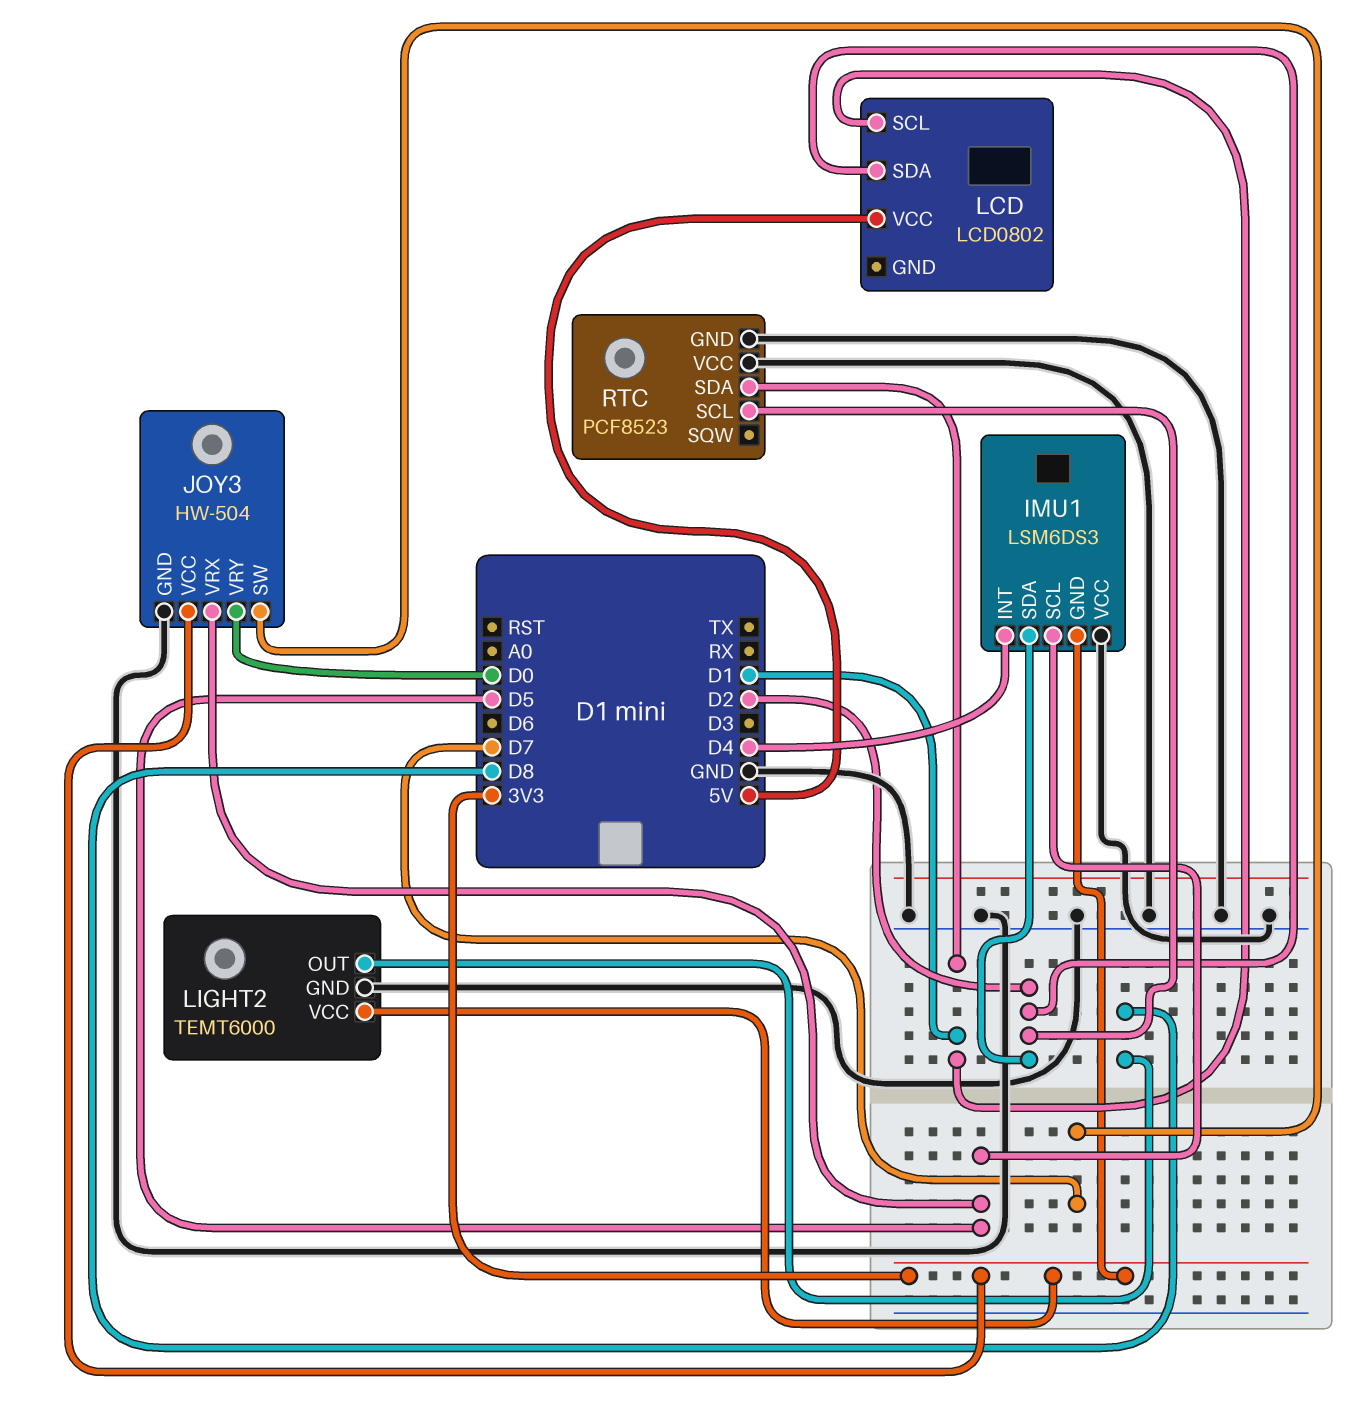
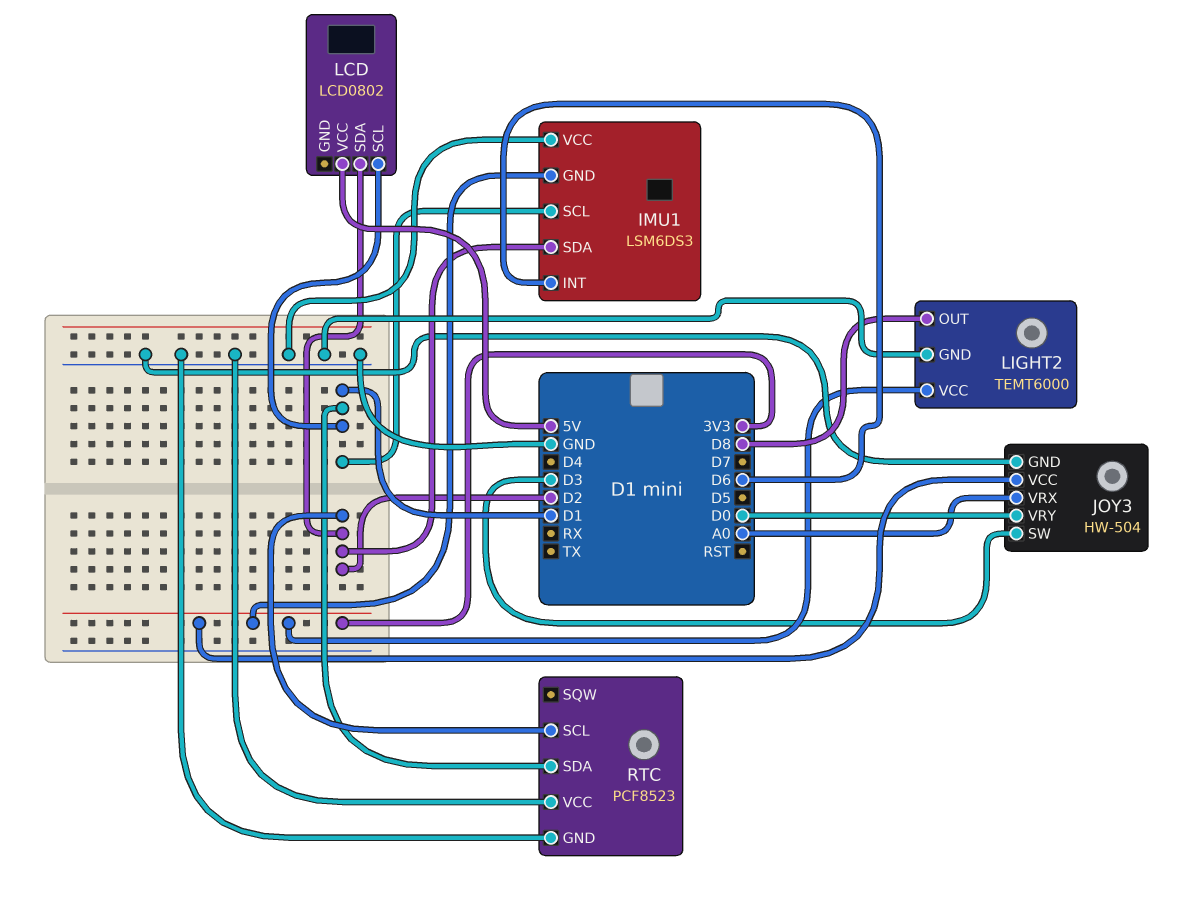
IMU1 pin INT: D4 -> D6
IMU1 pin SCL: D5 -> D1
JOY3 pin SW: D7 -> D3
JOY3 pin VRX: D5 -> A0

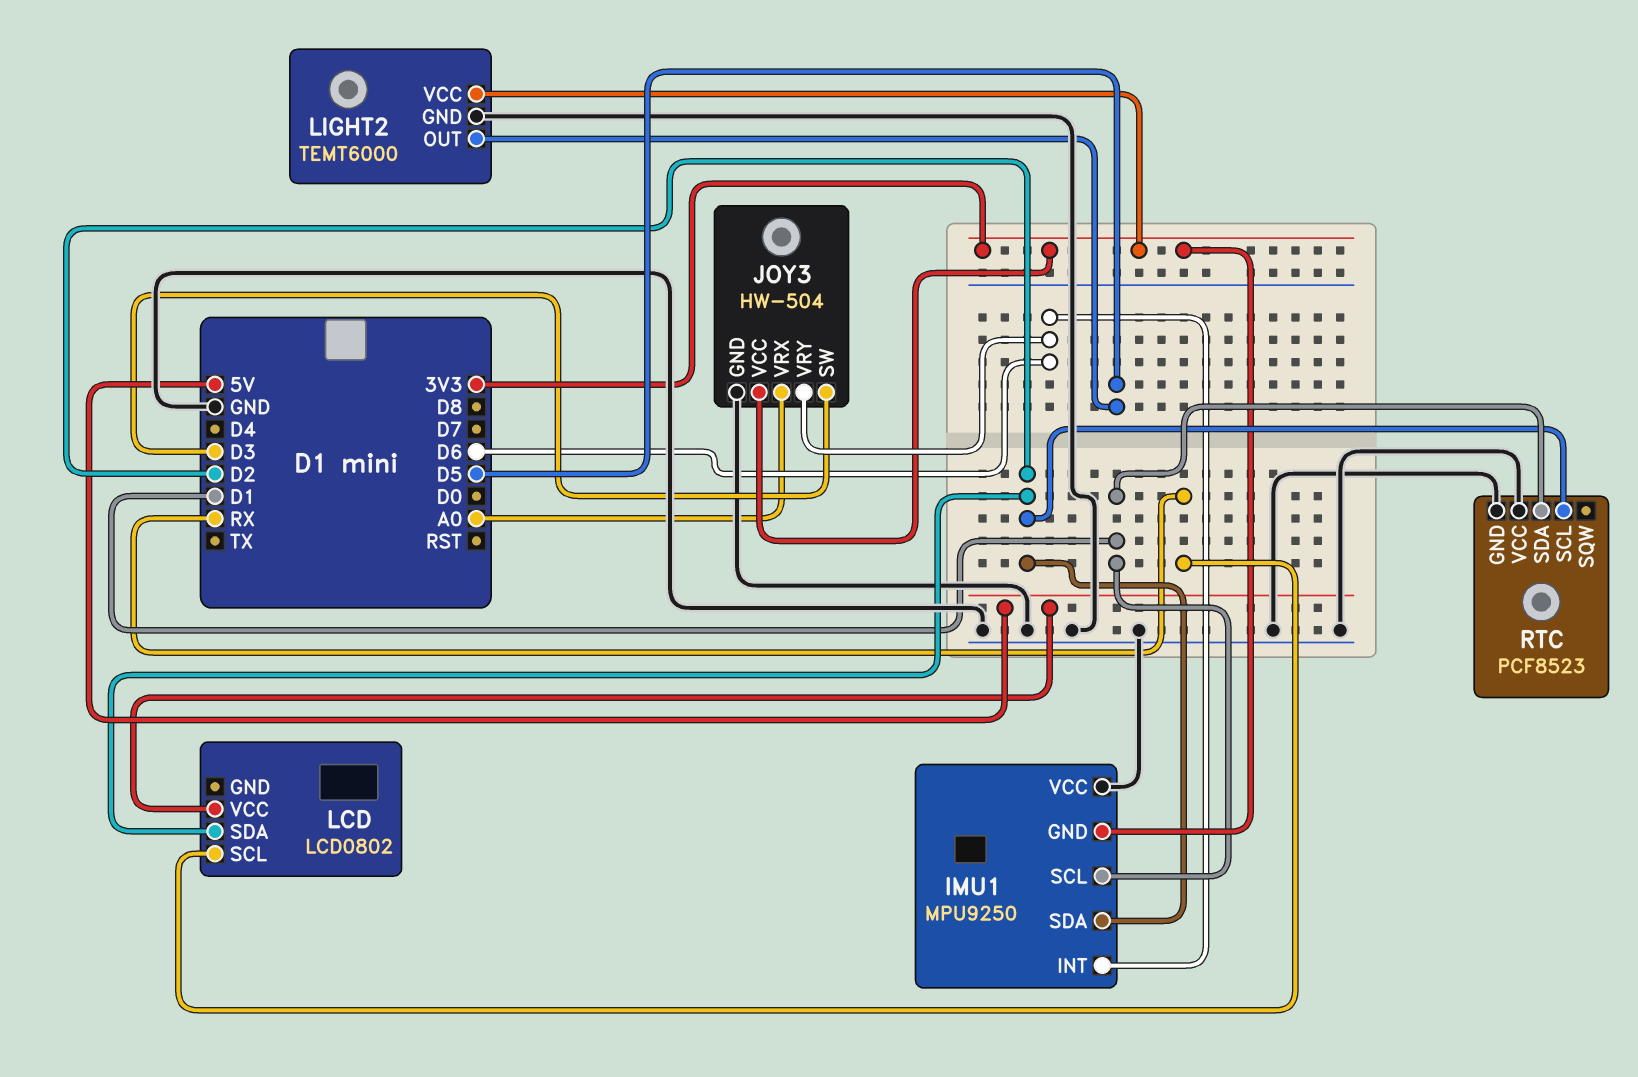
IMU1: LSM6DS3 -> MPU9250
JOY3 pin VRY: D0 -> D6
LCD pin SCL: D1 -> RX
LIGHT2 pin OUT: D8 -> D5

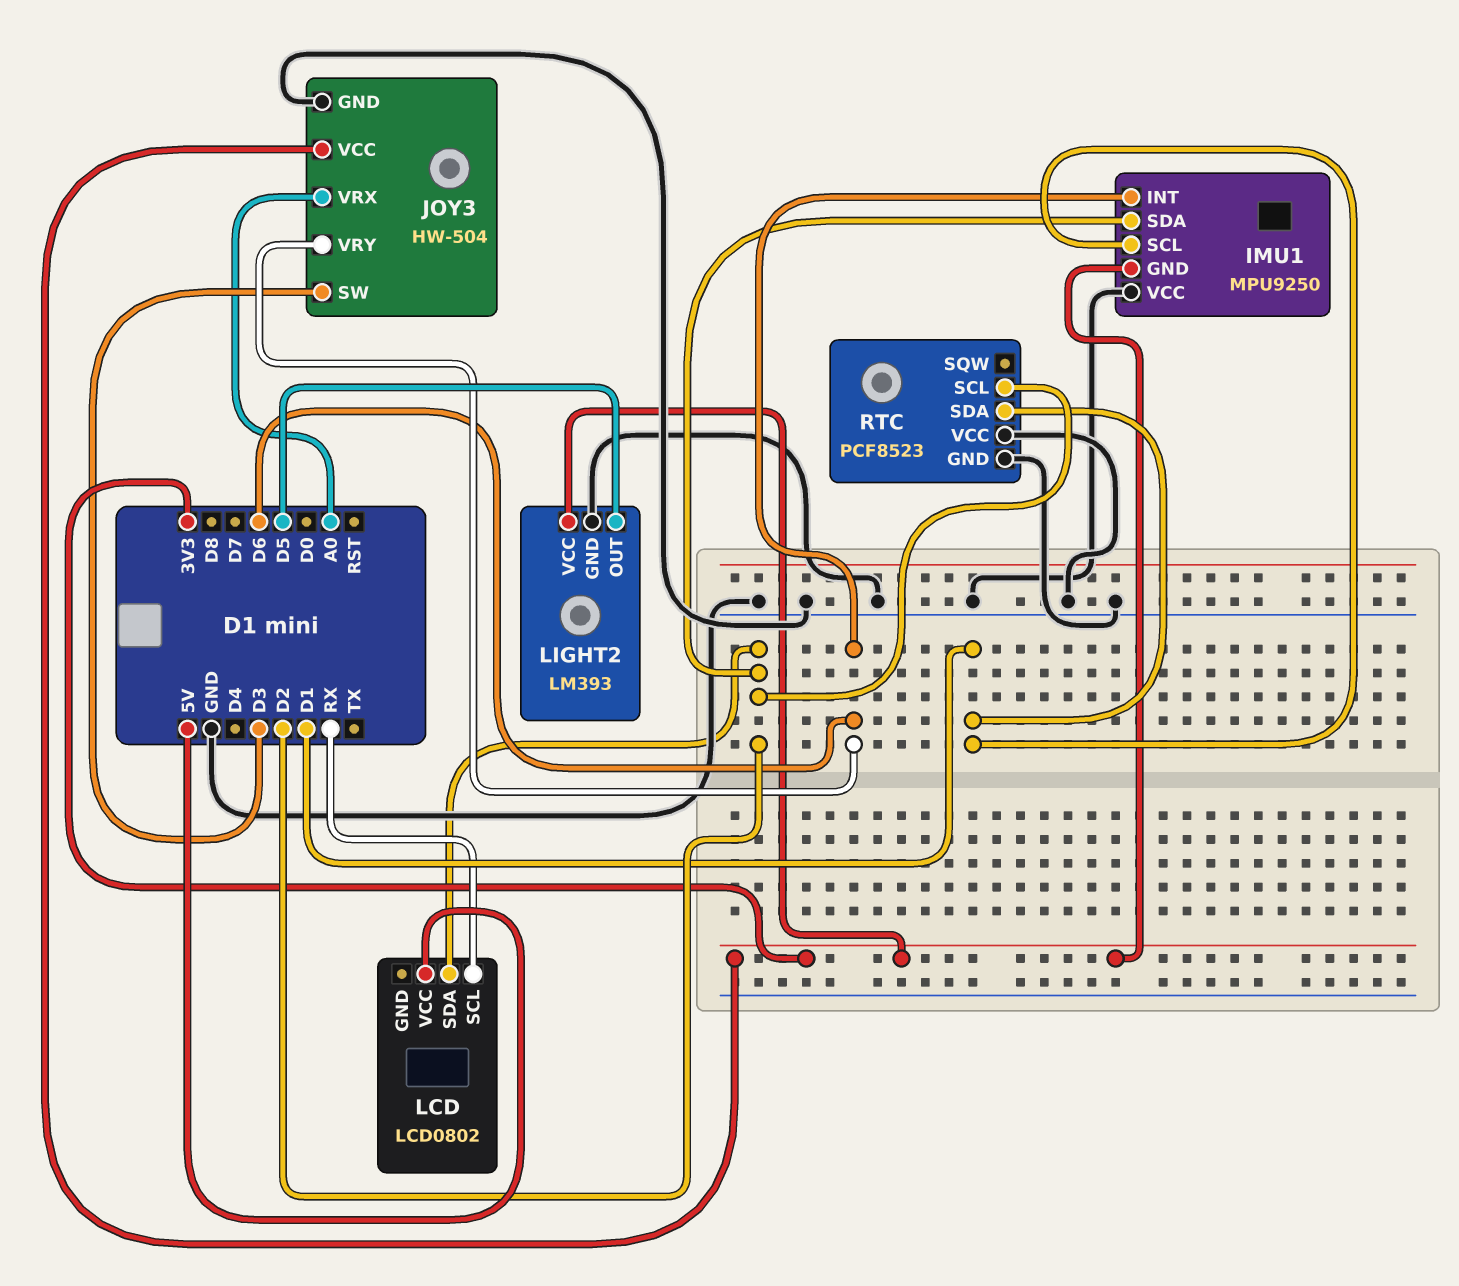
LIGHT2: TEMT6000 -> LM393

